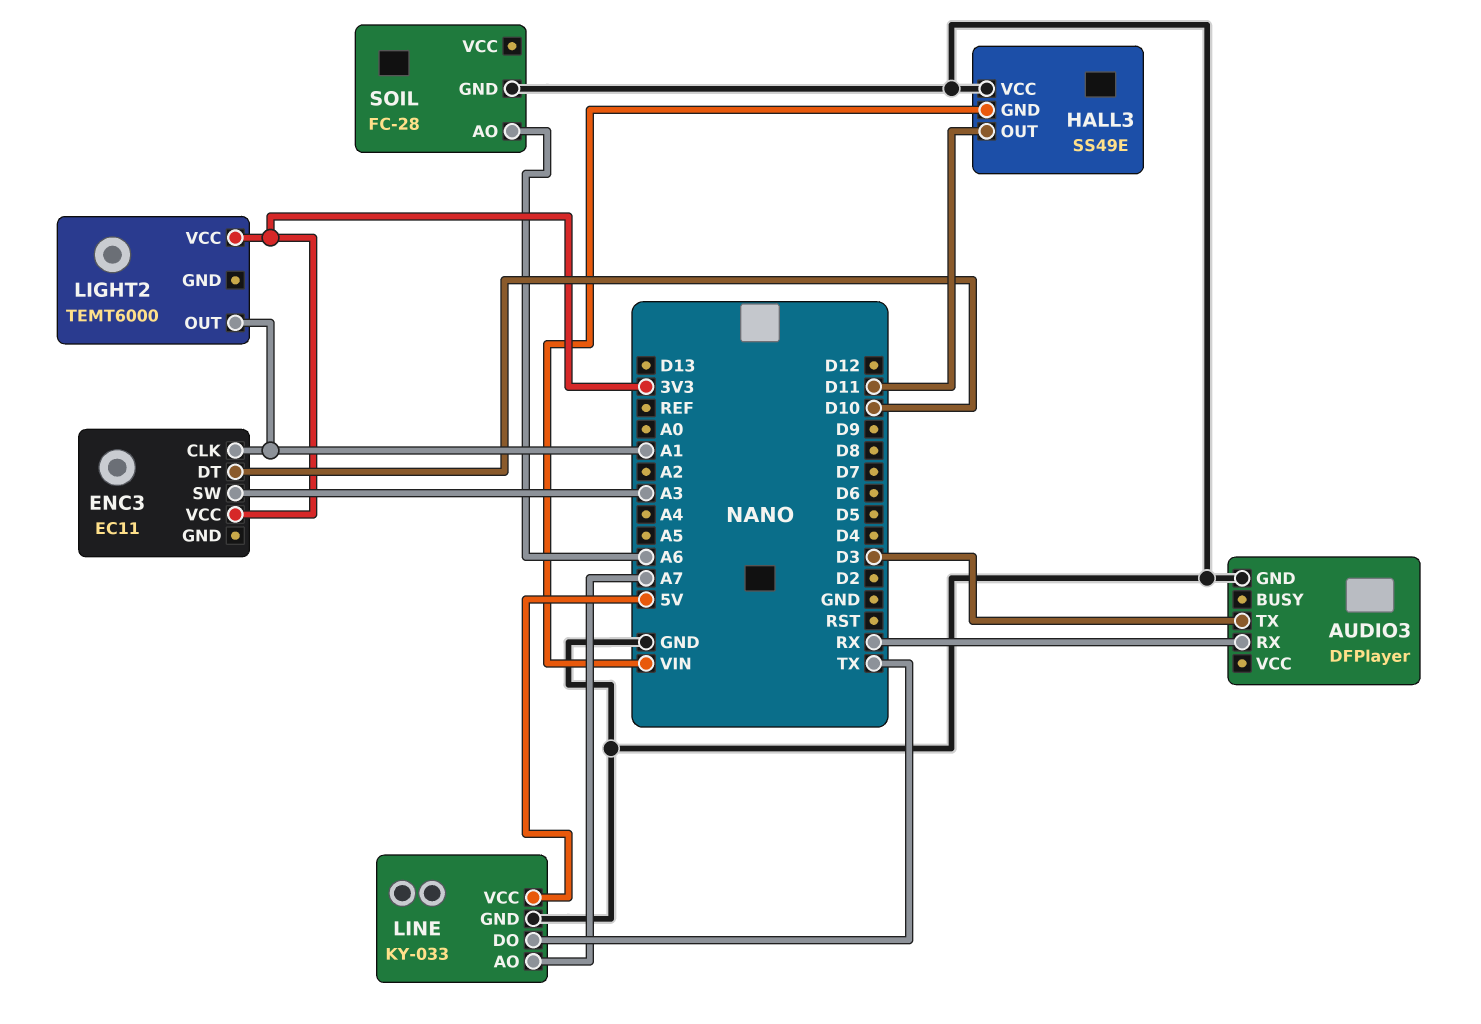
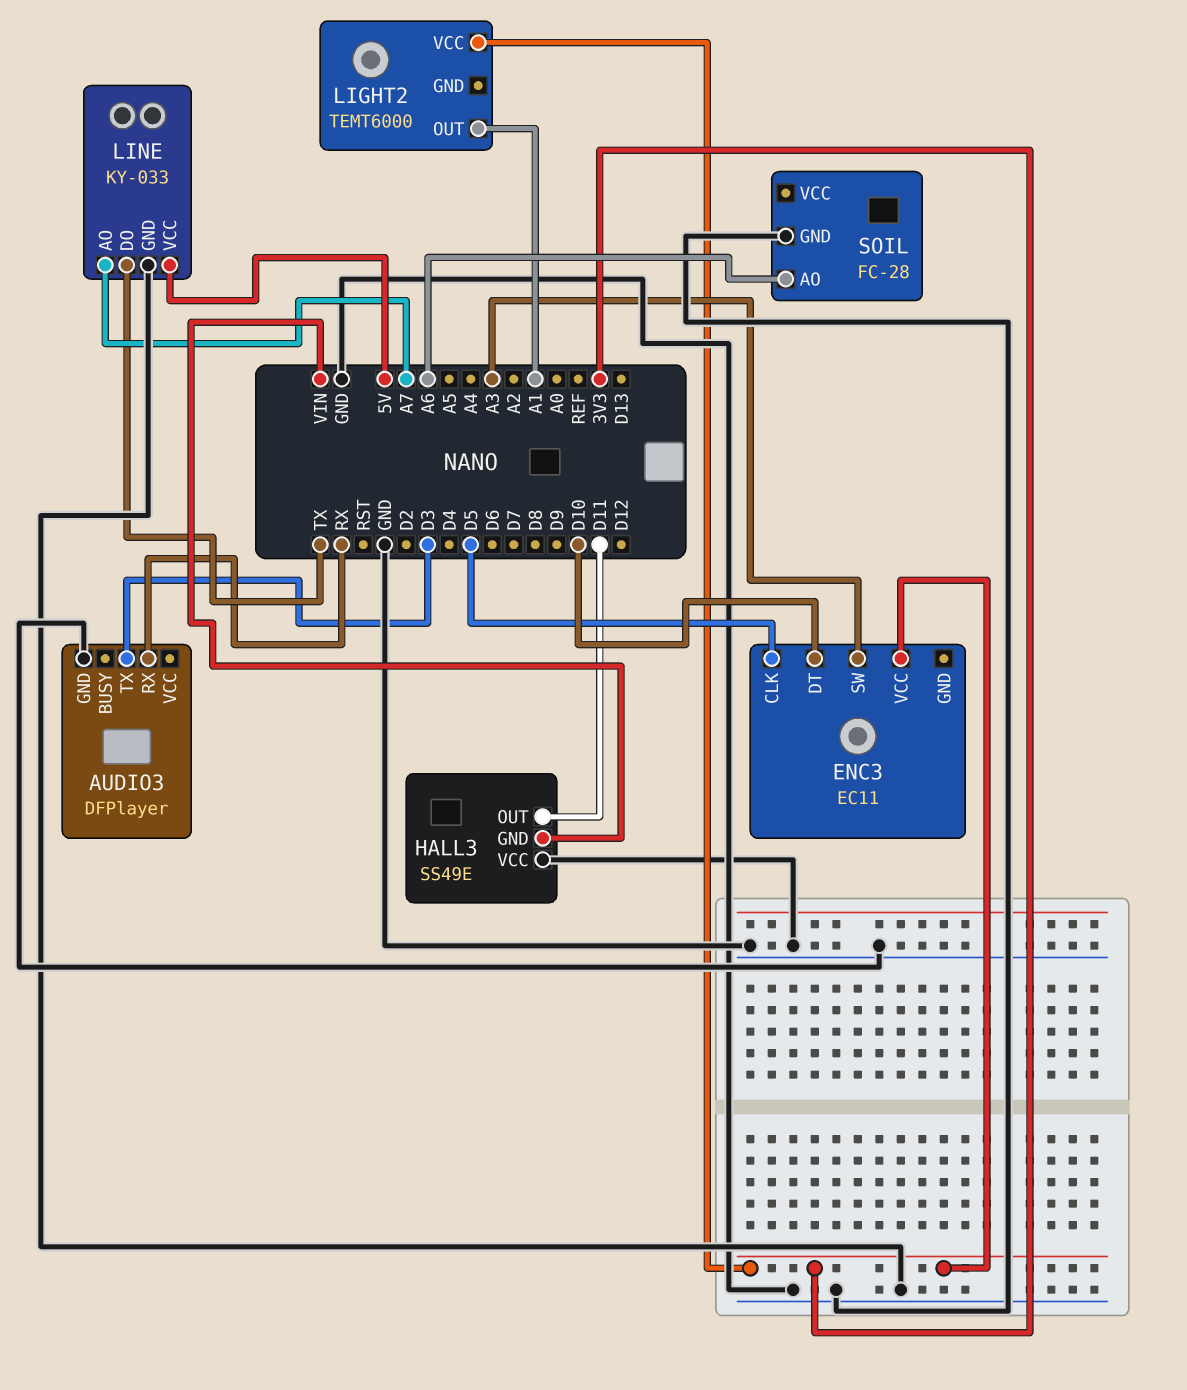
ENC3 pin CLK: A1 -> D5

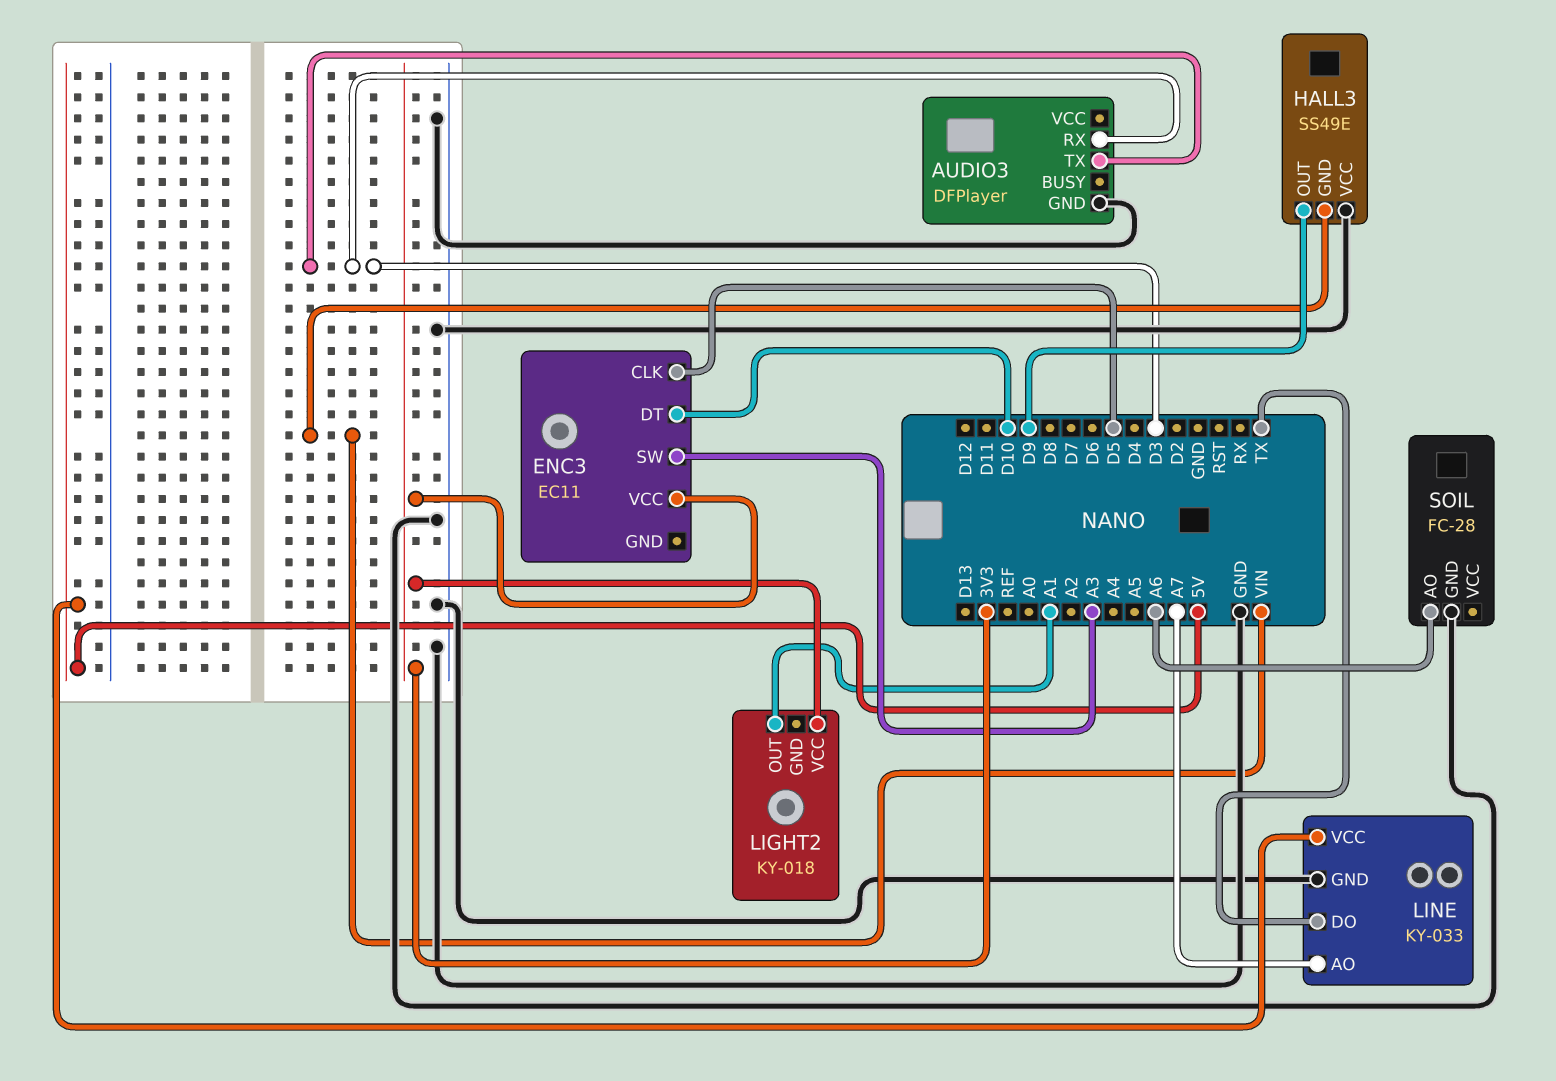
AUDIO3 pin RX: RX -> D3
HALL3 pin OUT: D11 -> D9
LIGHT2: TEMT6000 -> KY-018

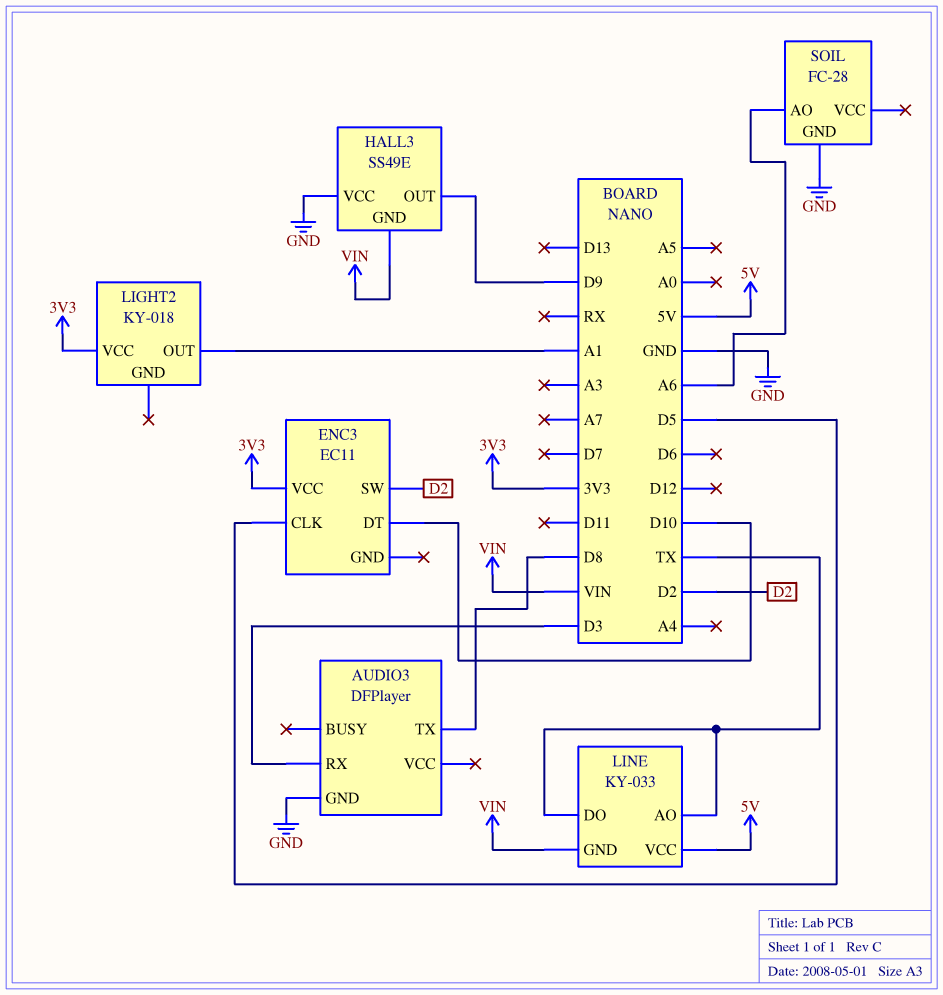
AUDIO3 pin TX: D3 -> D8
ENC3 pin SW: A3 -> D2
LINE pin AO: A7 -> TX
LINE pin GND: GND -> VIN

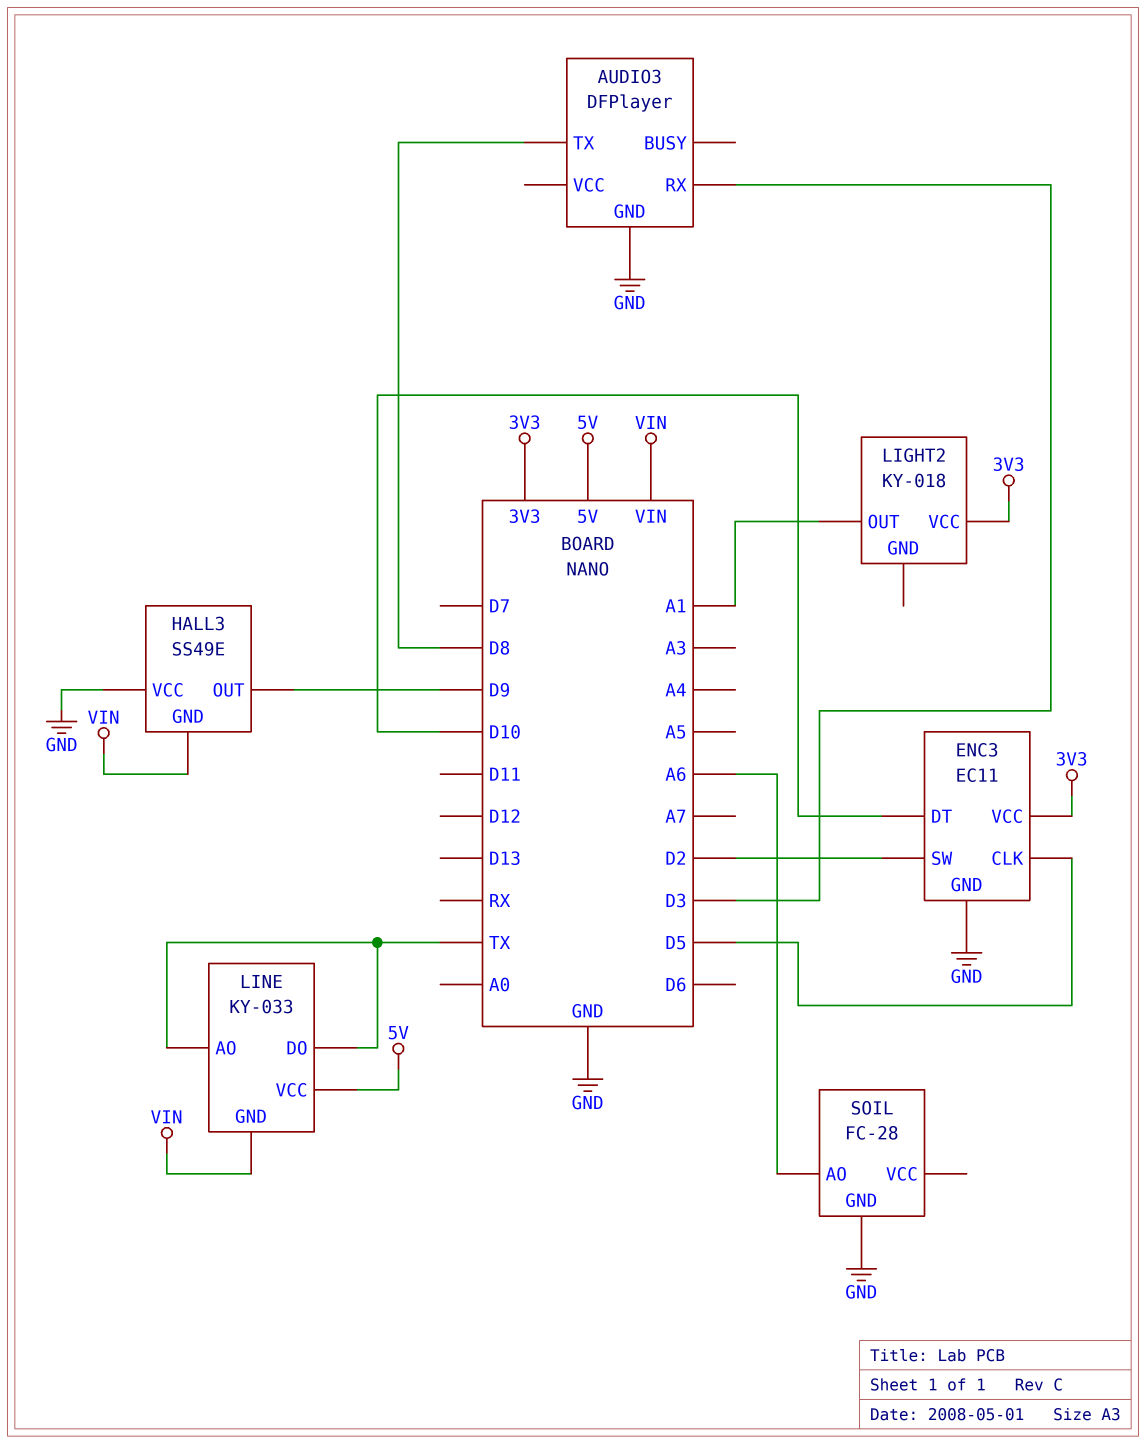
ENC3 pin GND: none -> GND

